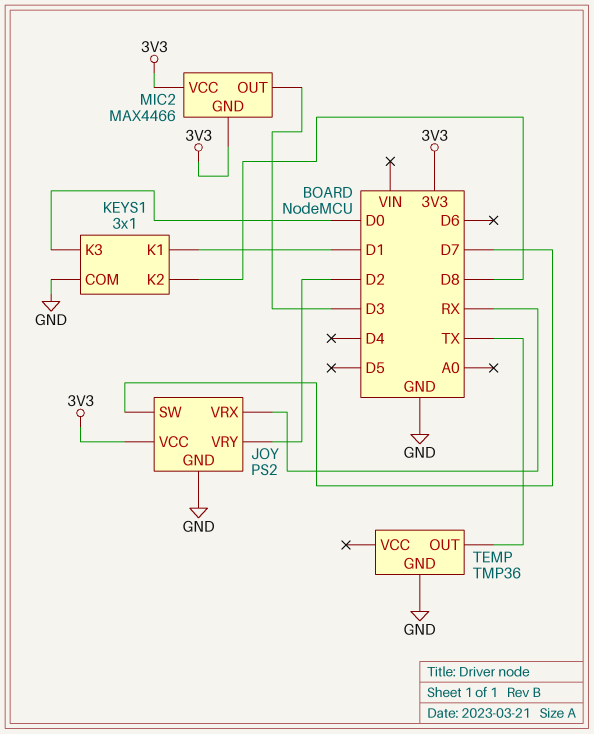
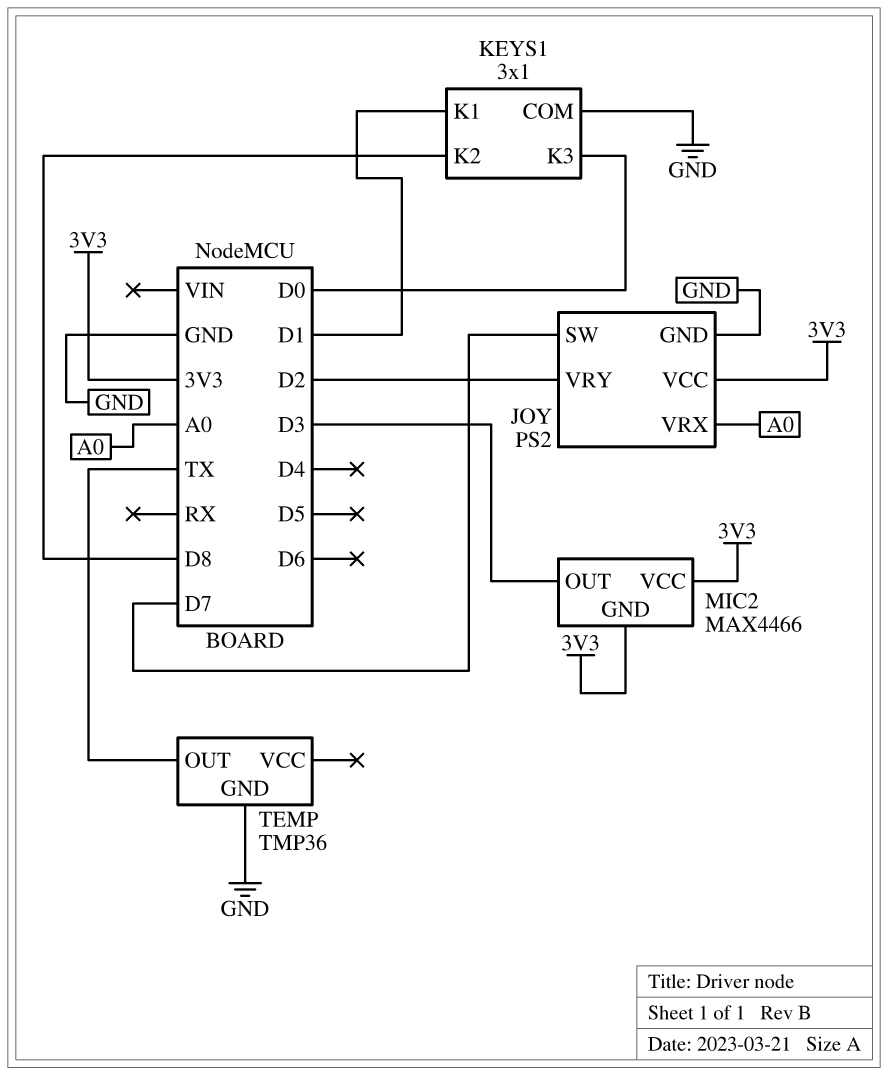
JOY pin VRX: RX -> A0

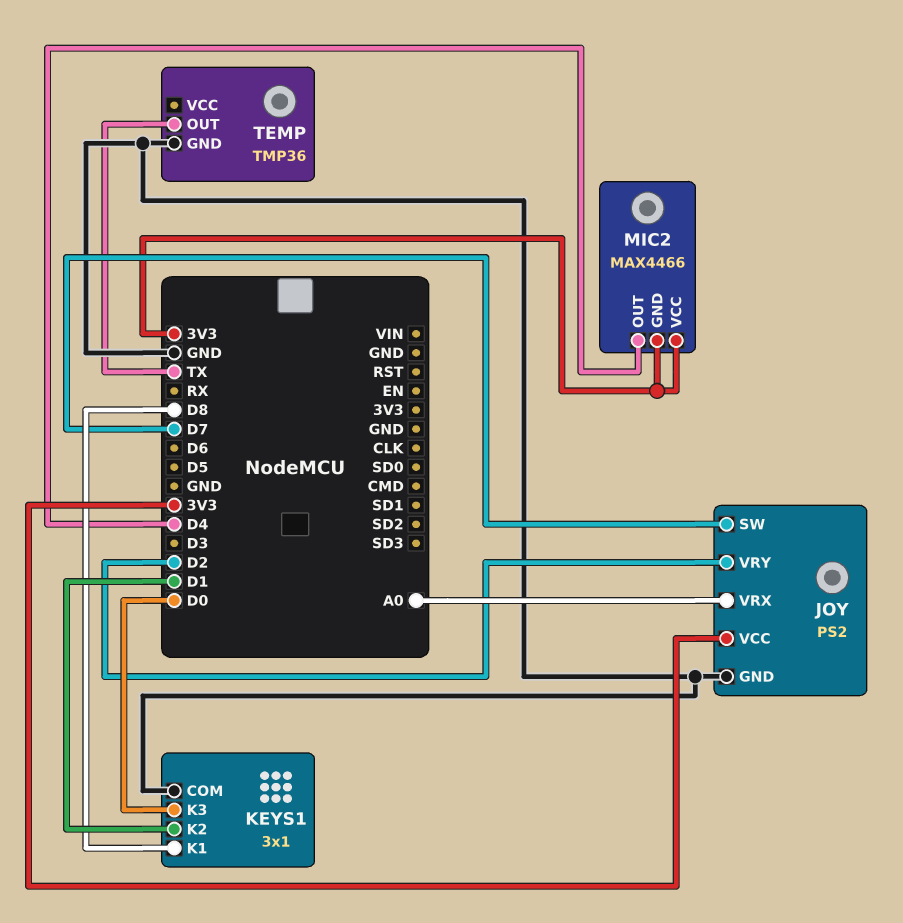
KEYS1 pin K1: D1 -> D8
KEYS1 pin K2: D8 -> D1
MIC2 pin OUT: D3 -> D4

